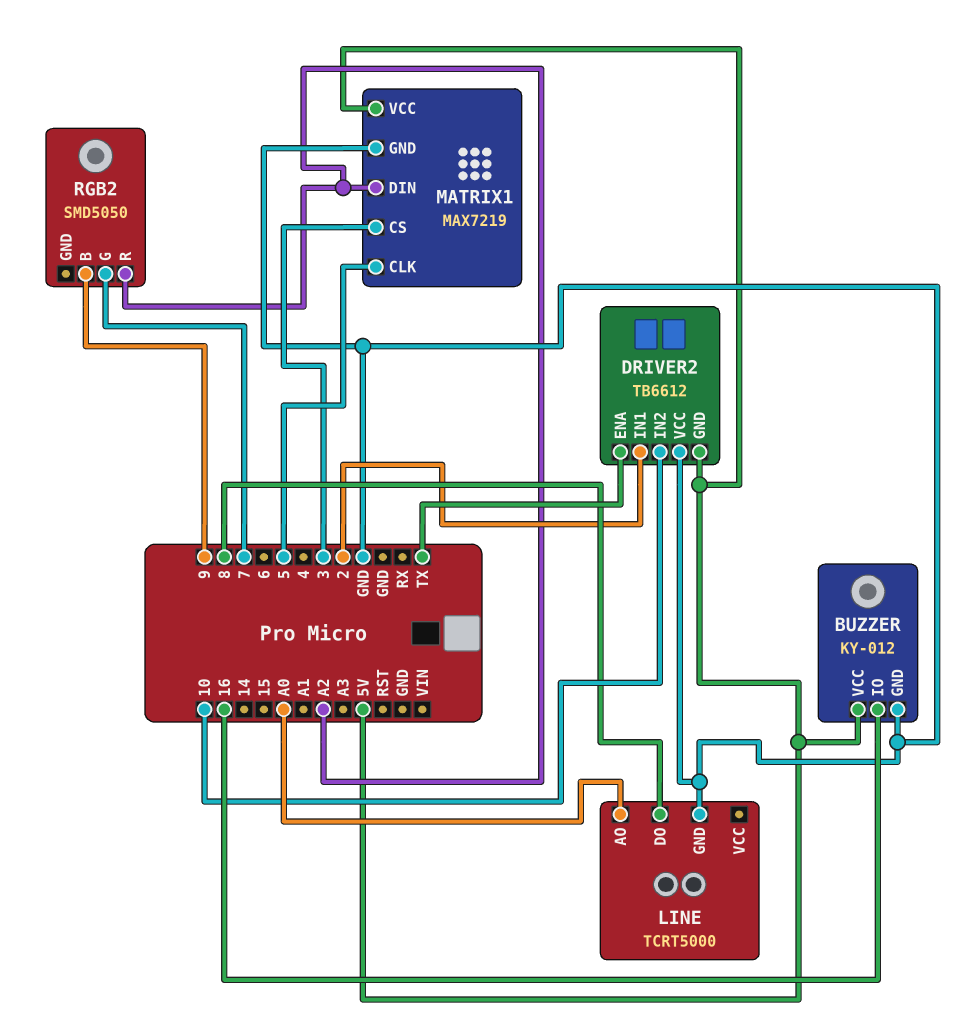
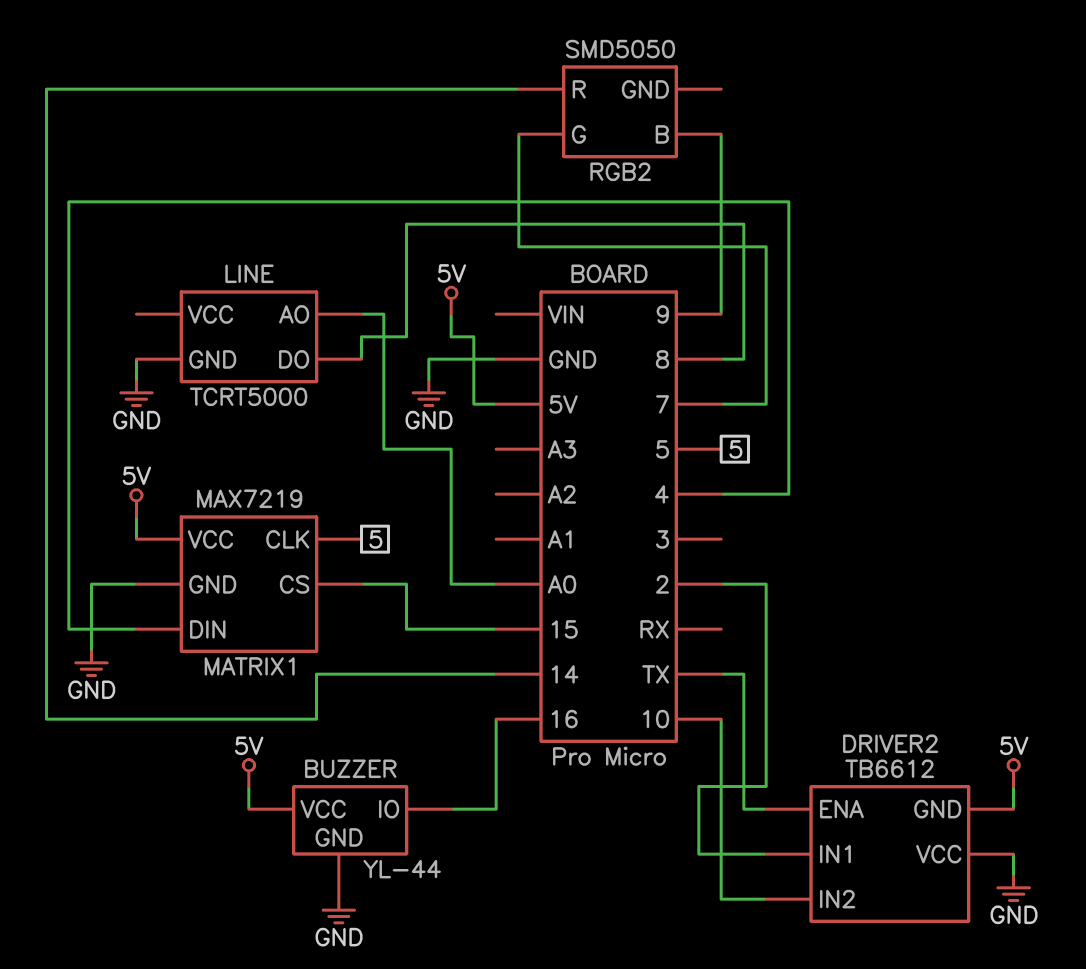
BUZZER: KY-012 -> YL-44
MATRIX1 pin CS: 3 -> 15
MATRIX1 pin DIN: A2 -> 4
RGB2 pin R: A2 -> 14

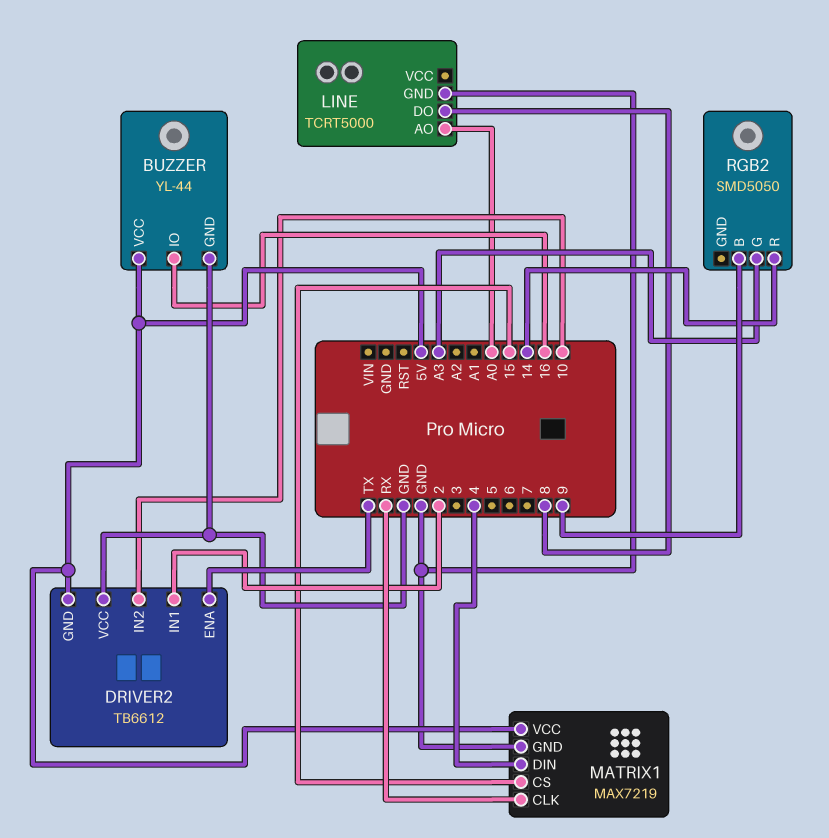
MATRIX1 pin CLK: 5 -> RX
RGB2 pin G: 7 -> A3

